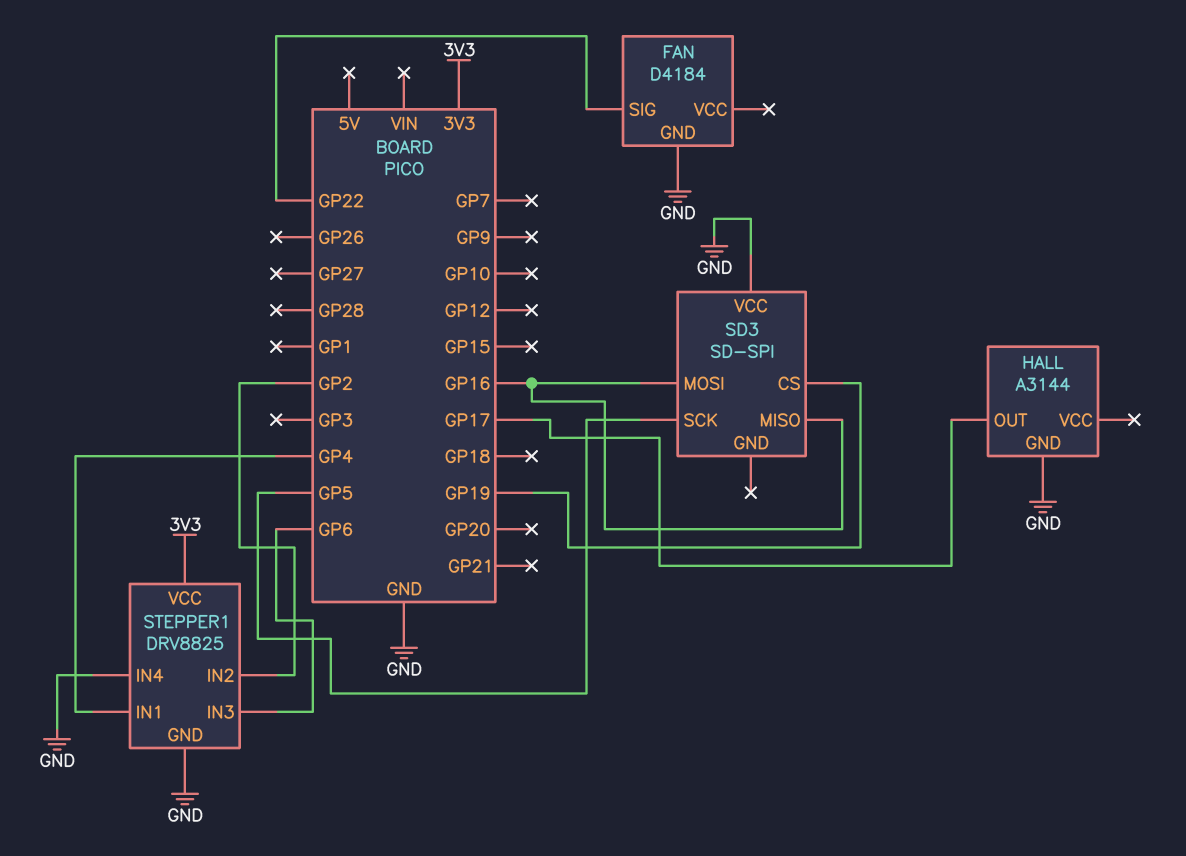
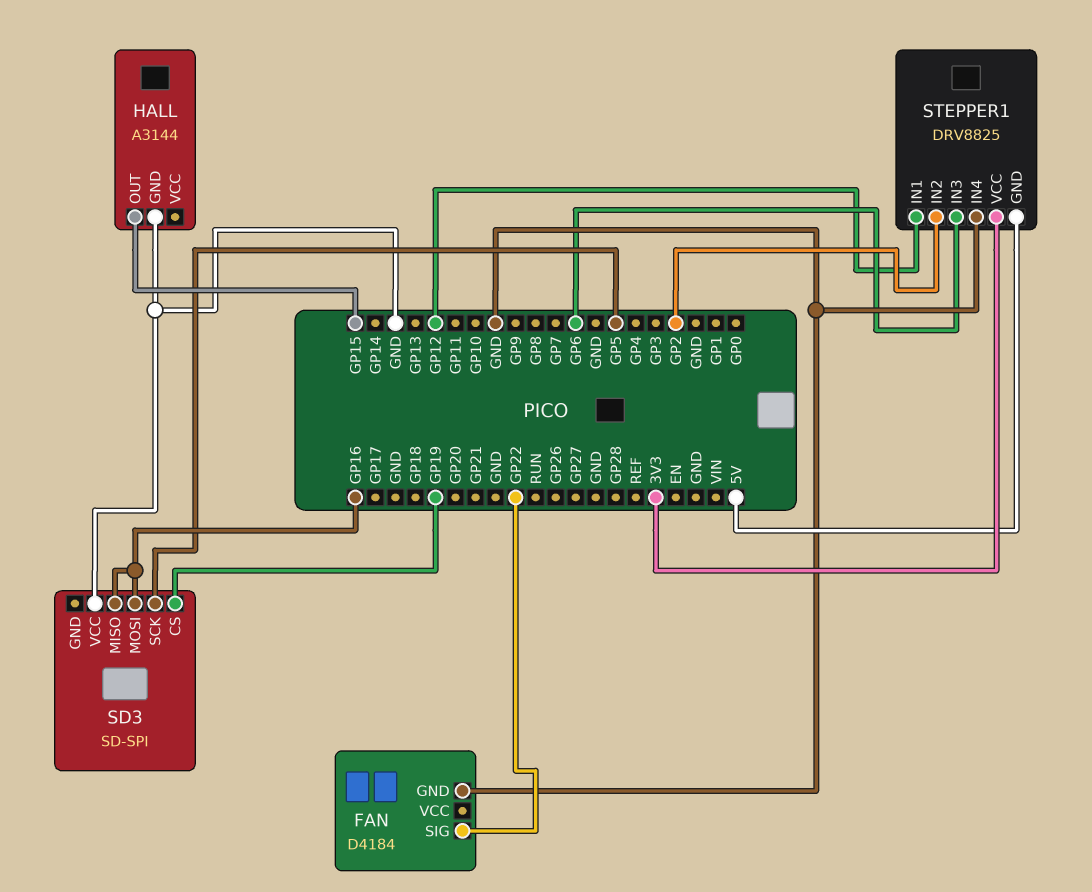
HALL pin OUT: GP17 -> GP15
STEPPER1 pin GND: GND -> 5V
STEPPER1 pin IN1: GP4 -> GP12

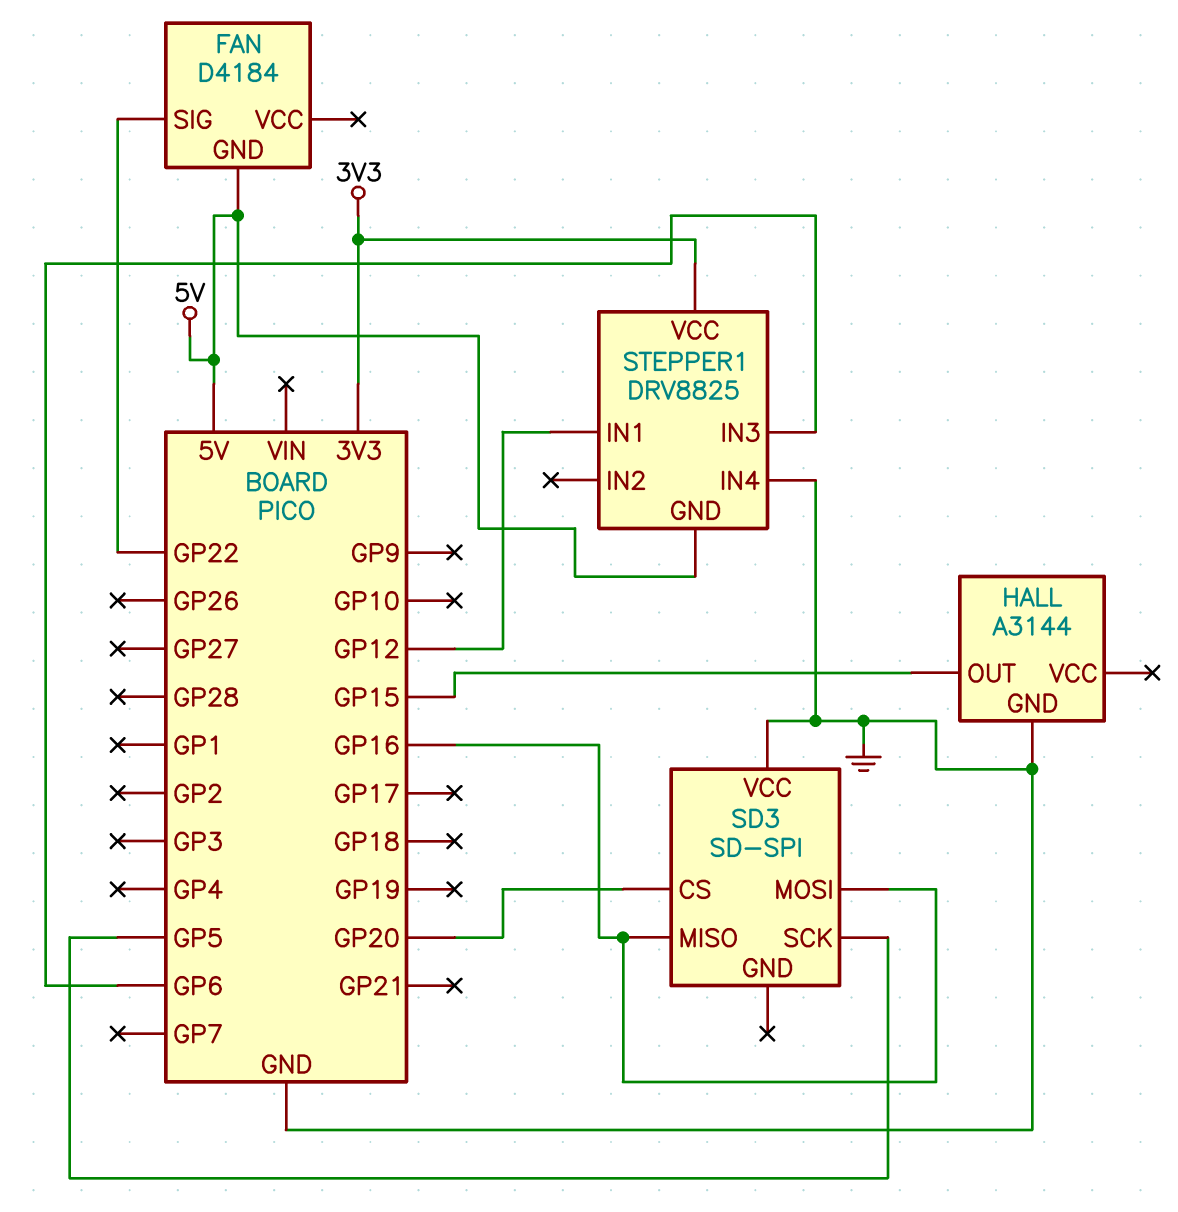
FAN pin GND: GND -> 5V
SD3 pin CS: GP19 -> GP20
STEPPER1 pin IN2: GP2 -> none

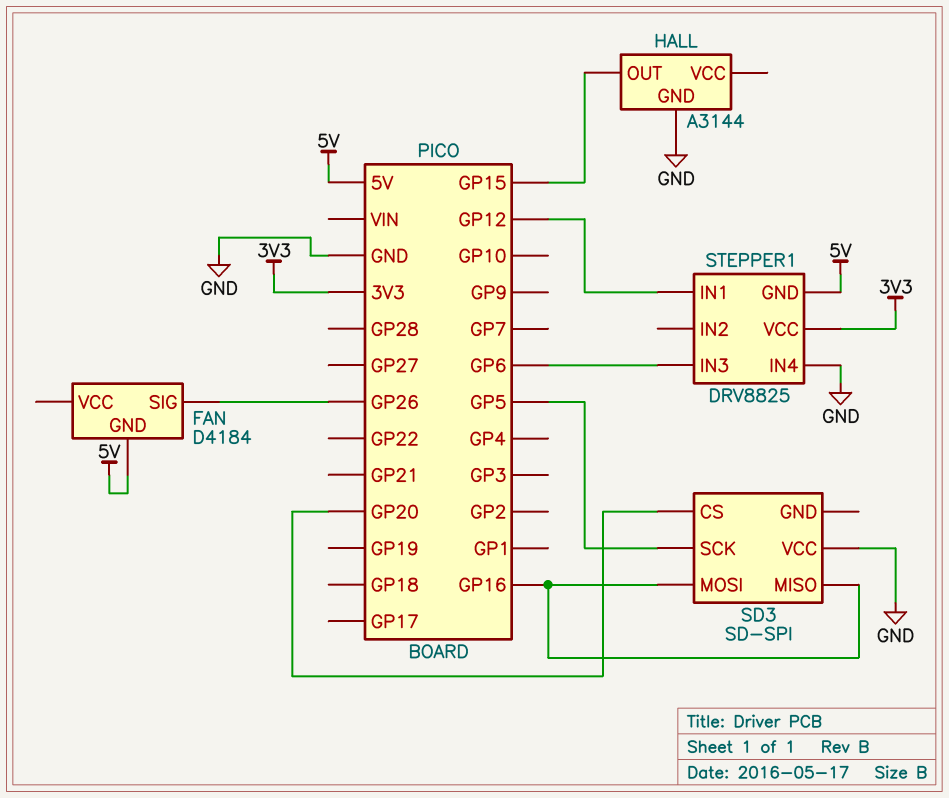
FAN pin SIG: GP22 -> GP26

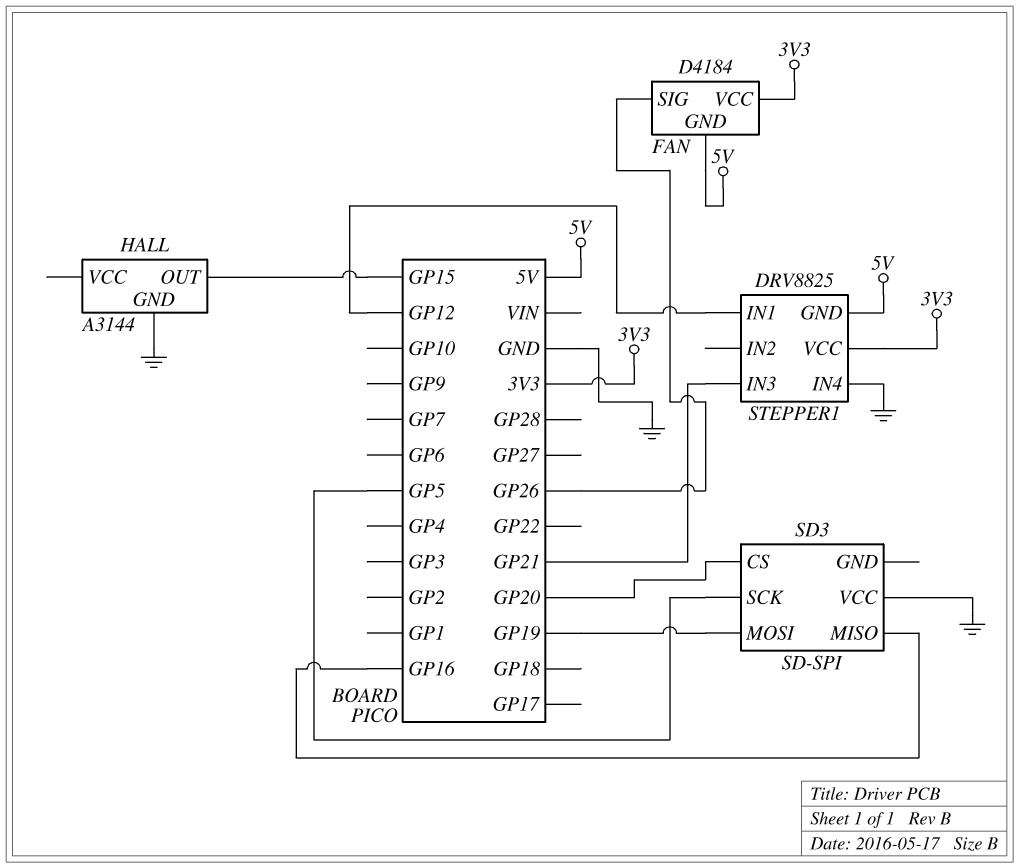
FAN pin VCC: none -> 3V3
SD3 pin MOSI: GP16 -> GP19
STEPPER1 pin IN3: GP6 -> GP21

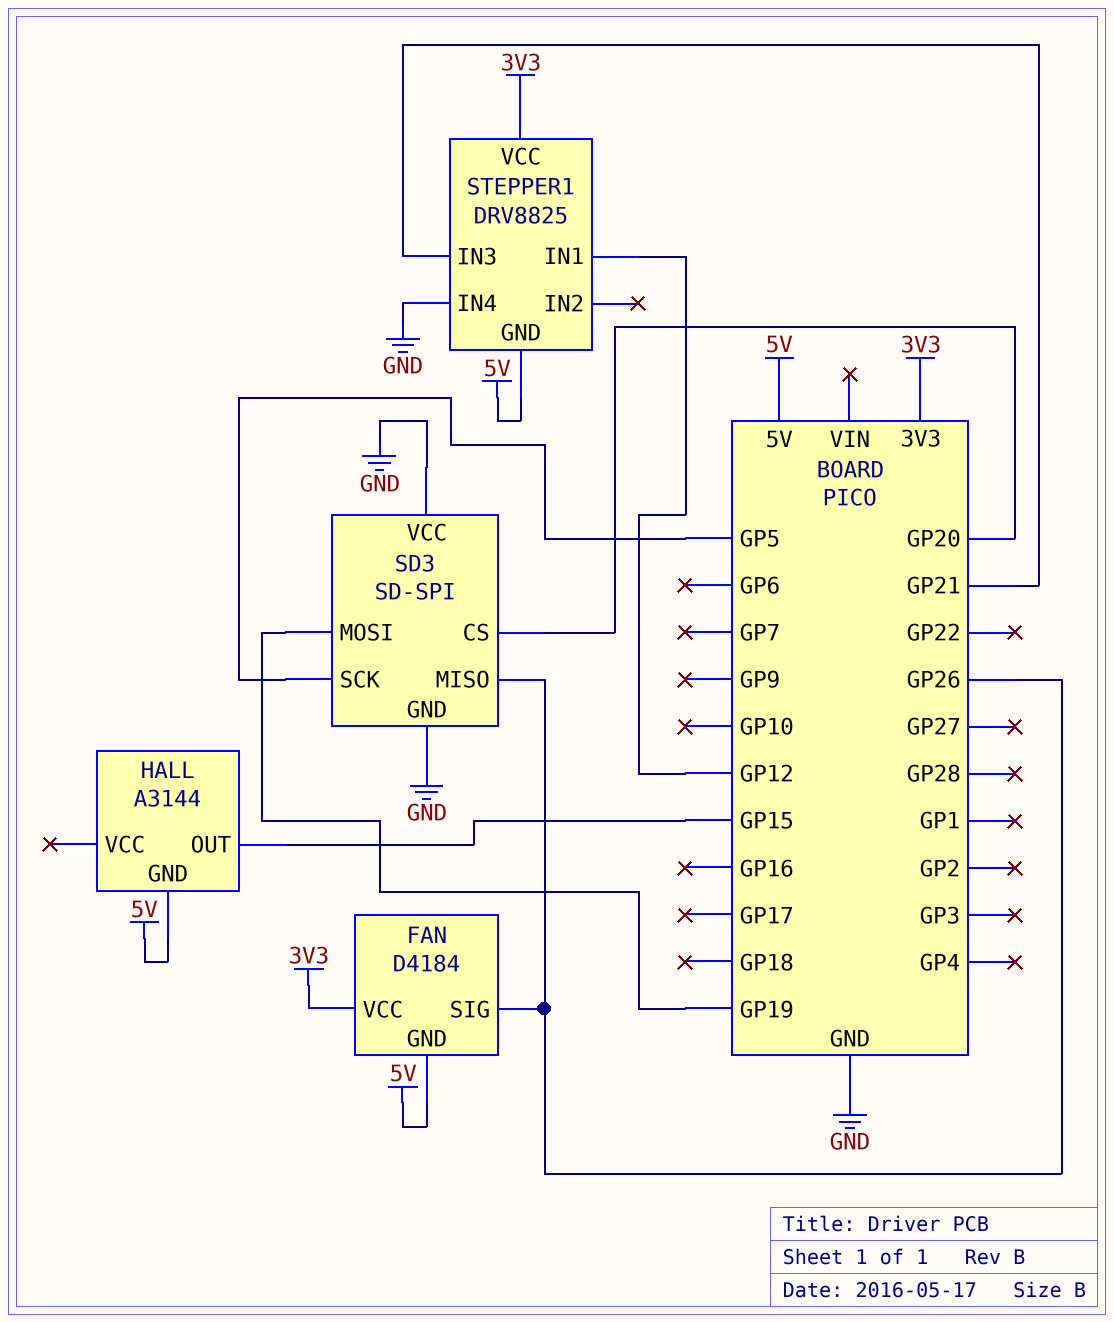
HALL pin GND: GND -> 5V
SD3 pin GND: none -> GND
SD3 pin MISO: GP16 -> GP26

